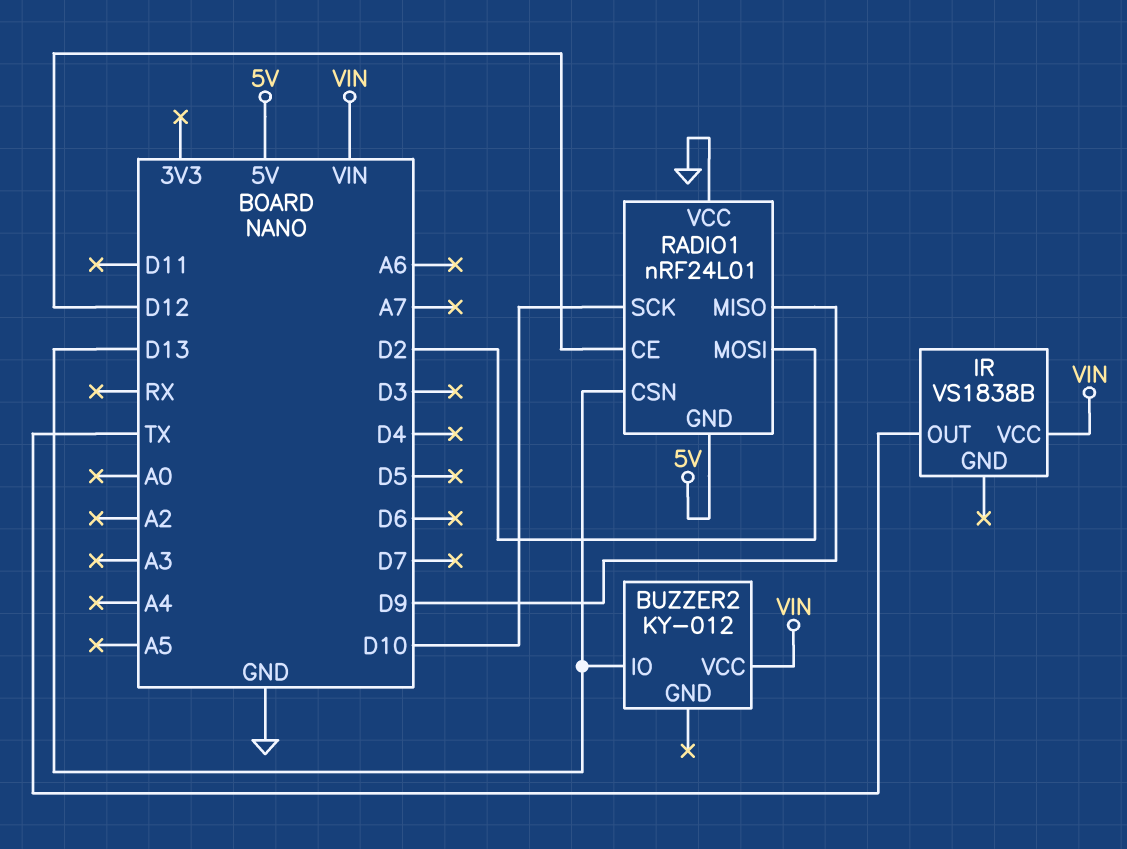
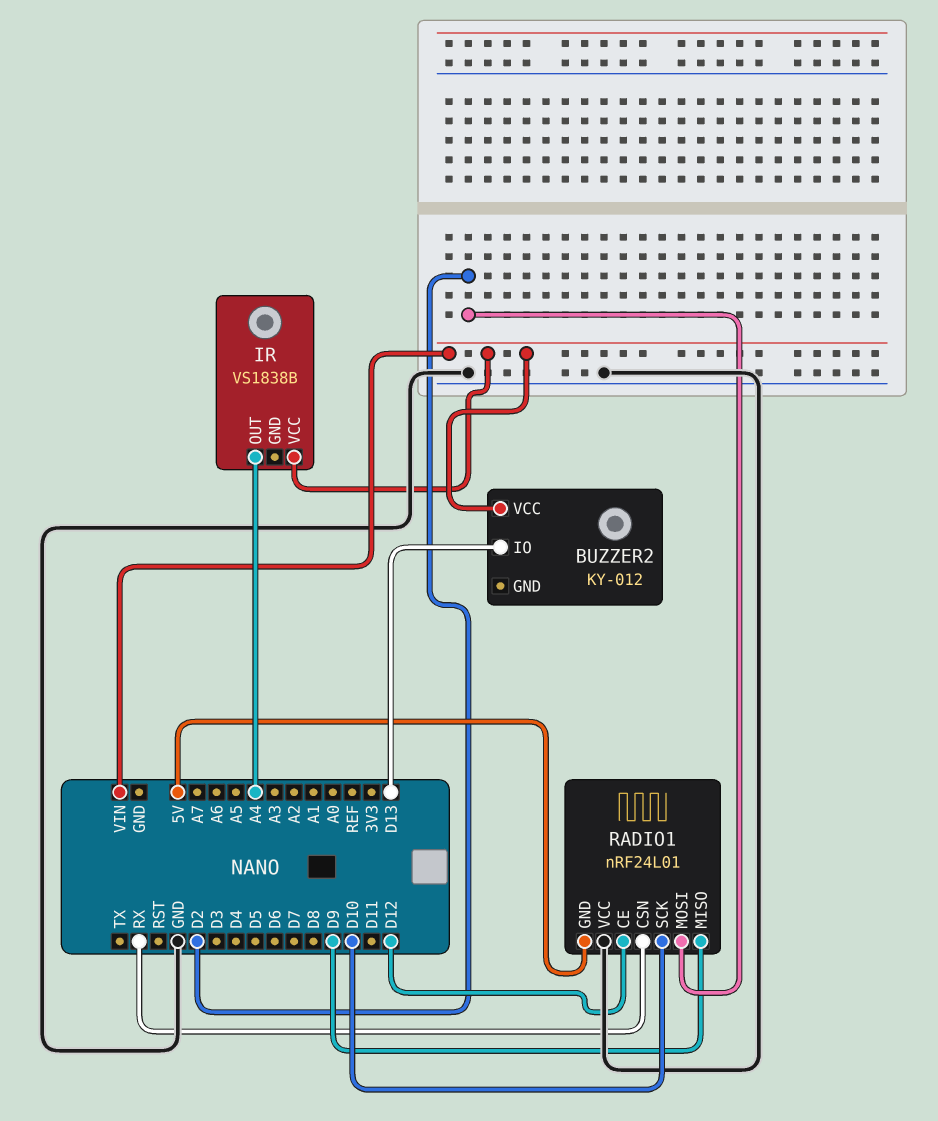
IR pin OUT: TX -> A4
RADIO1 pin CSN: D13 -> RX

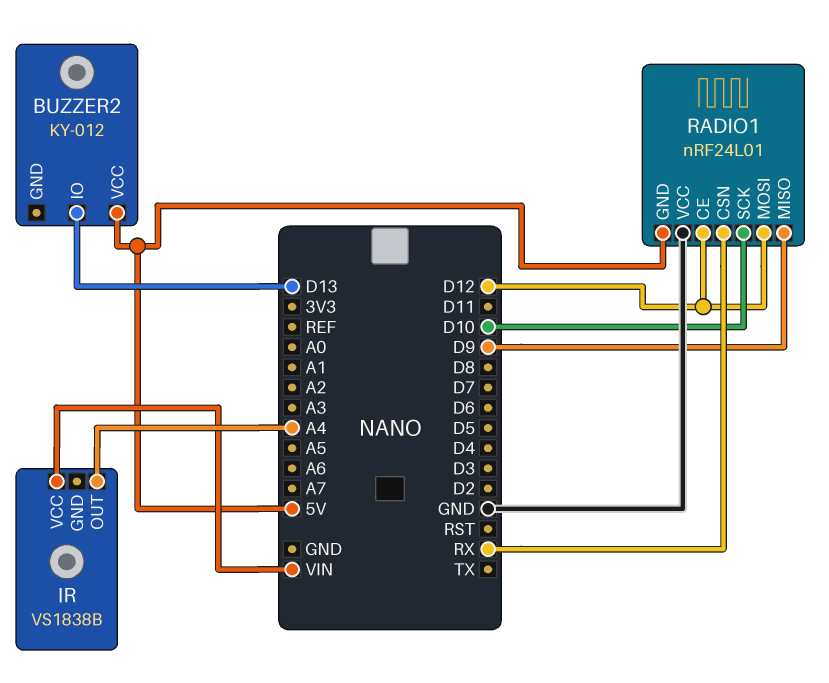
BUZZER2 pin VCC: VIN -> 5V
RADIO1 pin MOSI: D2 -> D12

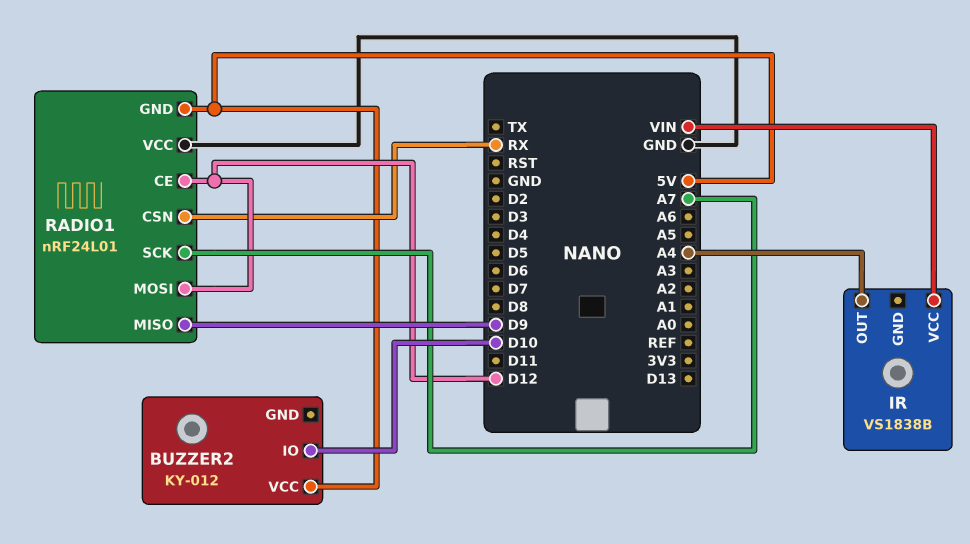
BUZZER2 pin IO: D13 -> D10
RADIO1 pin SCK: D10 -> A7

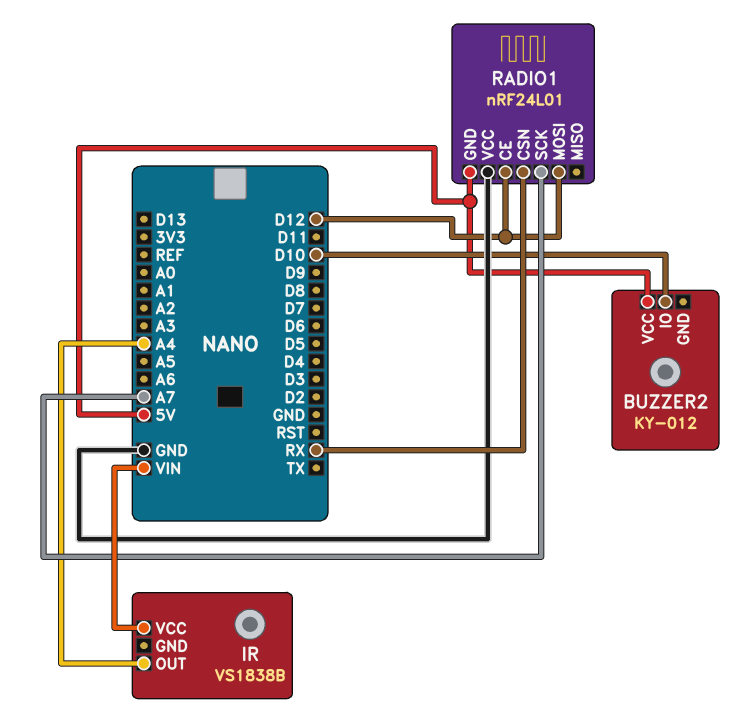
RADIO1 pin MISO: D9 -> none

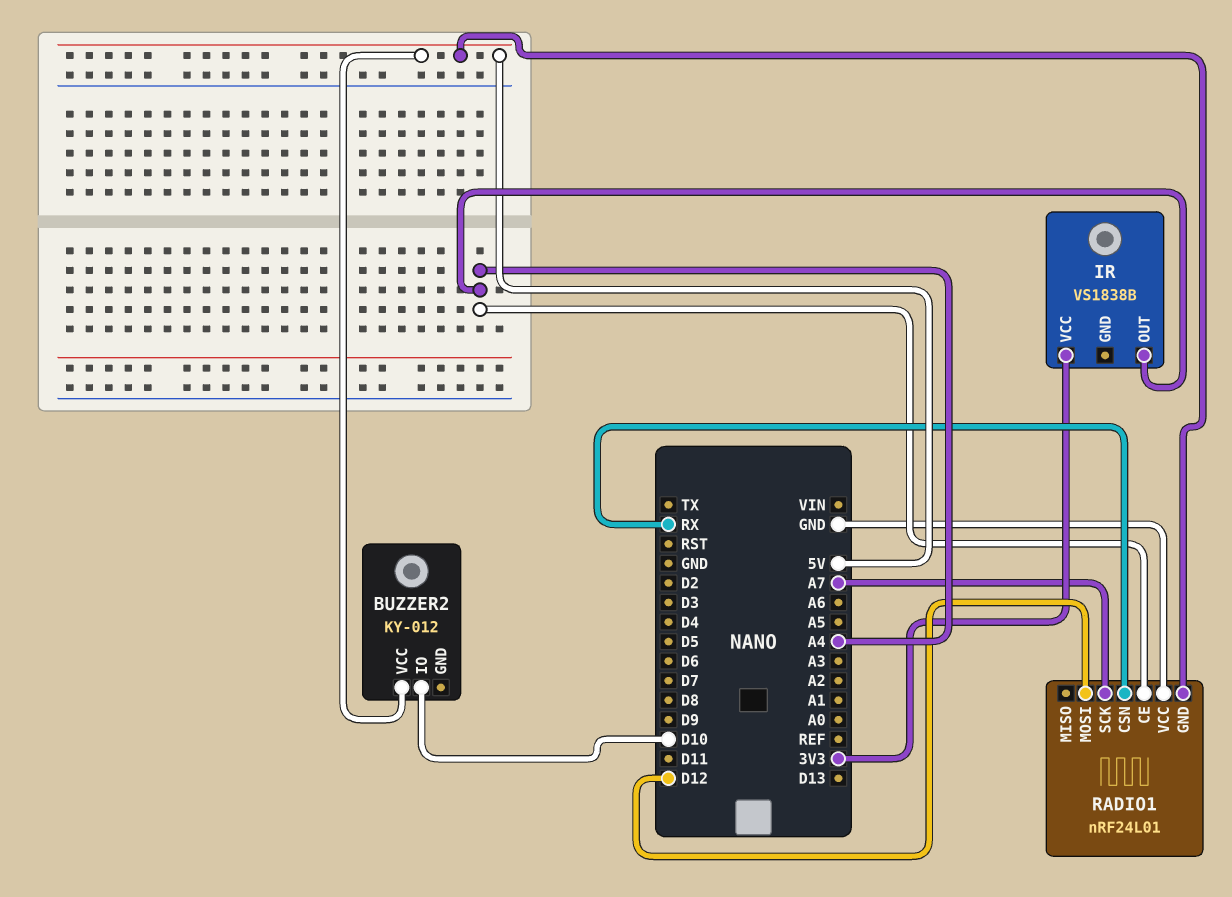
IR pin VCC: VIN -> 3V3
RADIO1 pin CE: D12 -> A4

